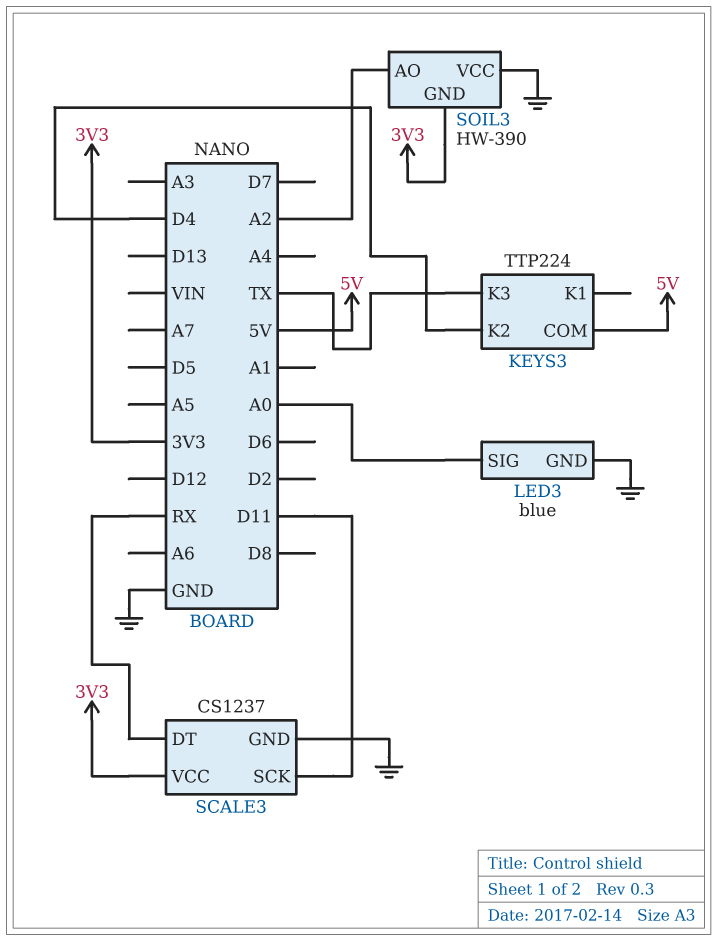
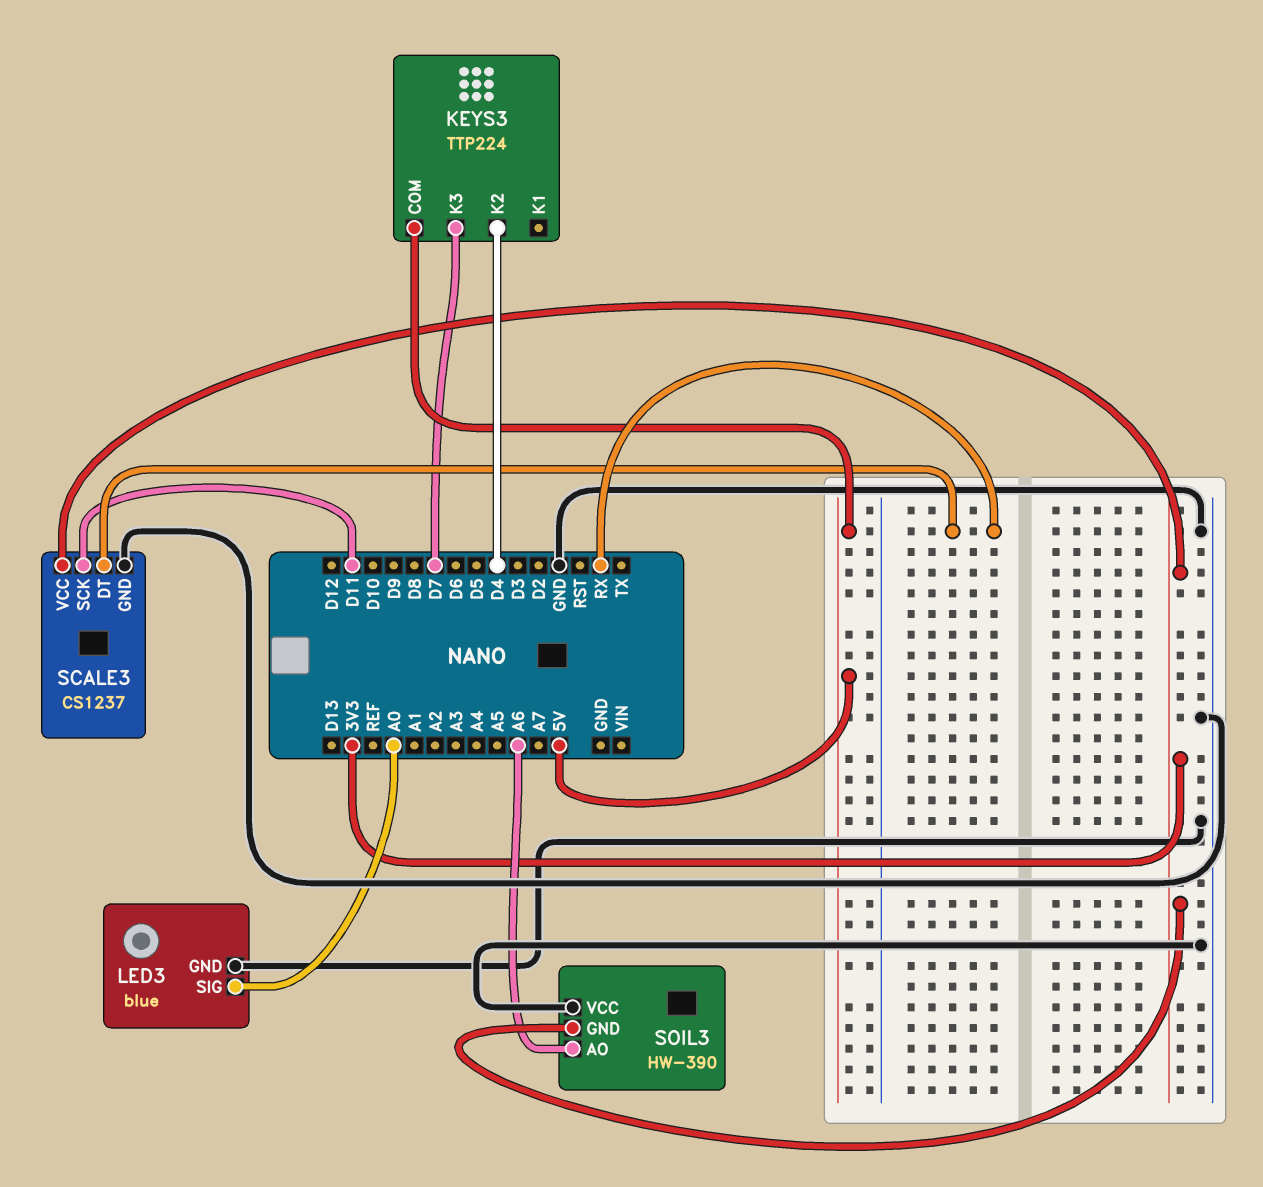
KEYS3 pin K3: TX -> D7
SOIL3 pin AO: A2 -> A6

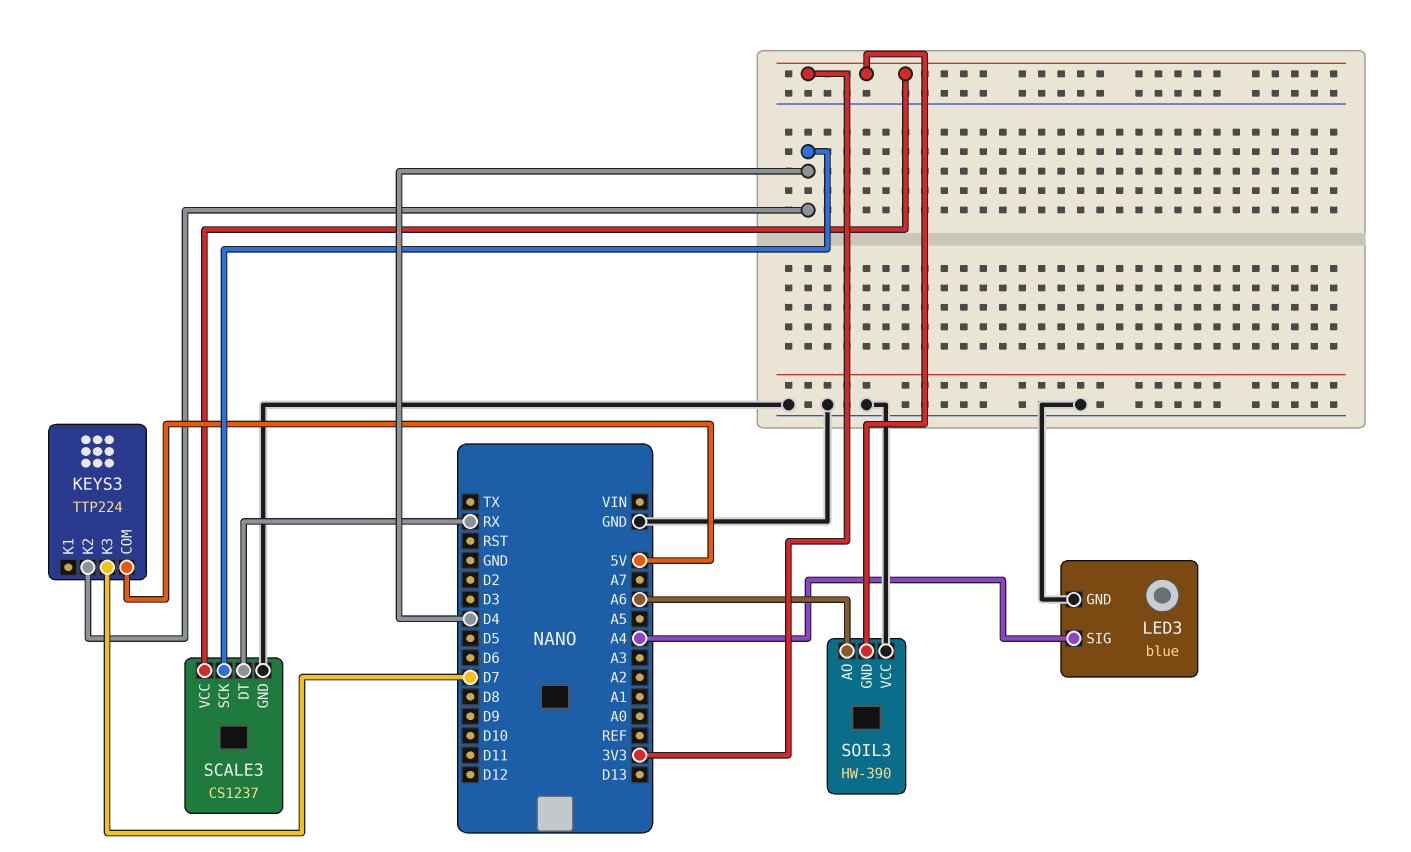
LED3 pin SIG: A0 -> A4
SCALE3 pin SCK: D11 -> D4

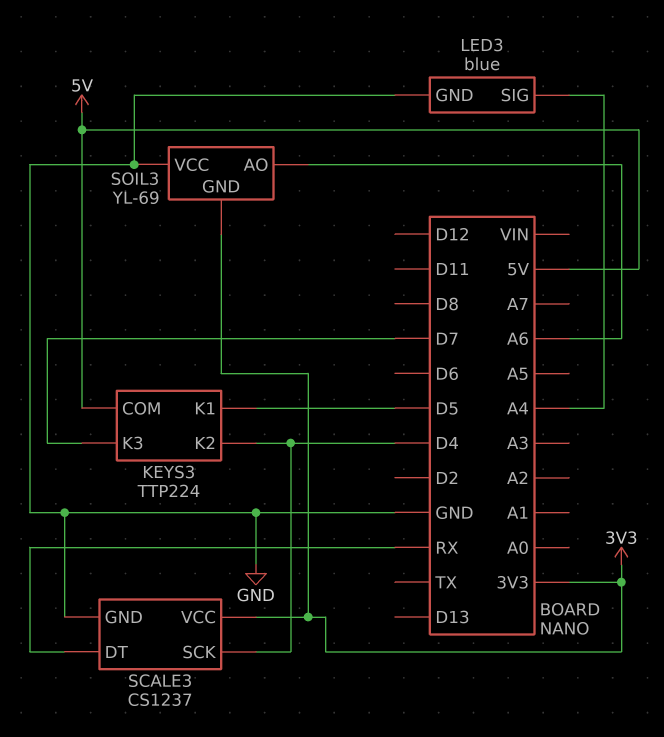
KEYS3 pin K1: none -> D5
SOIL3: HW-390 -> YL-69

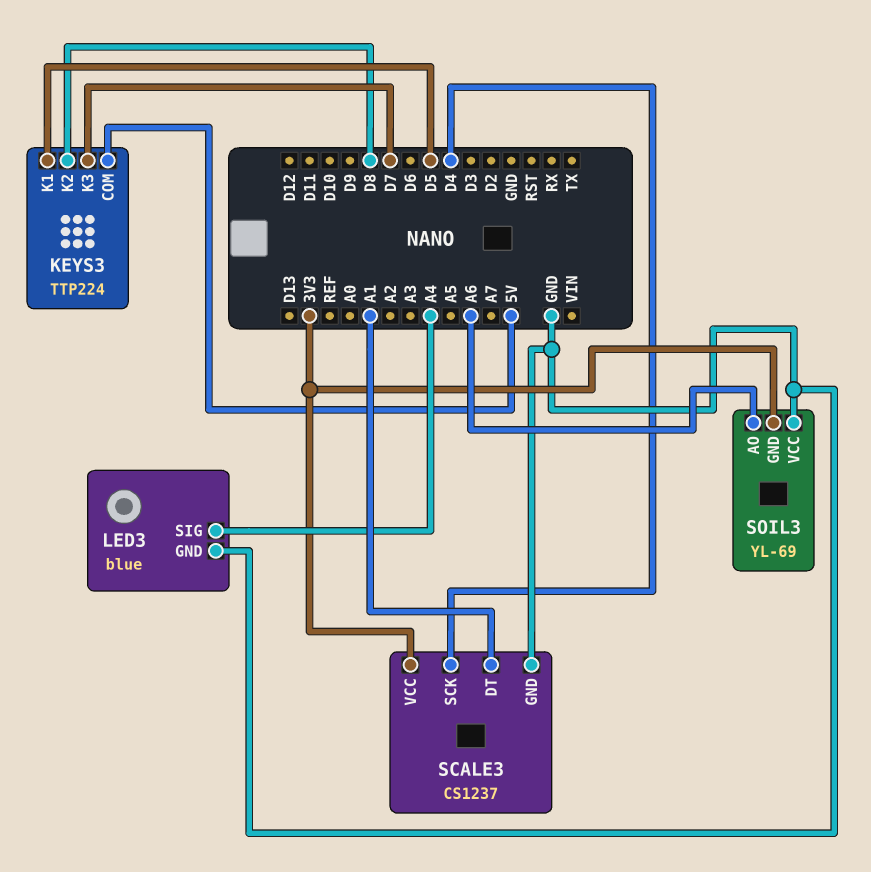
KEYS3 pin K2: D4 -> D8
SCALE3 pin DT: RX -> A1

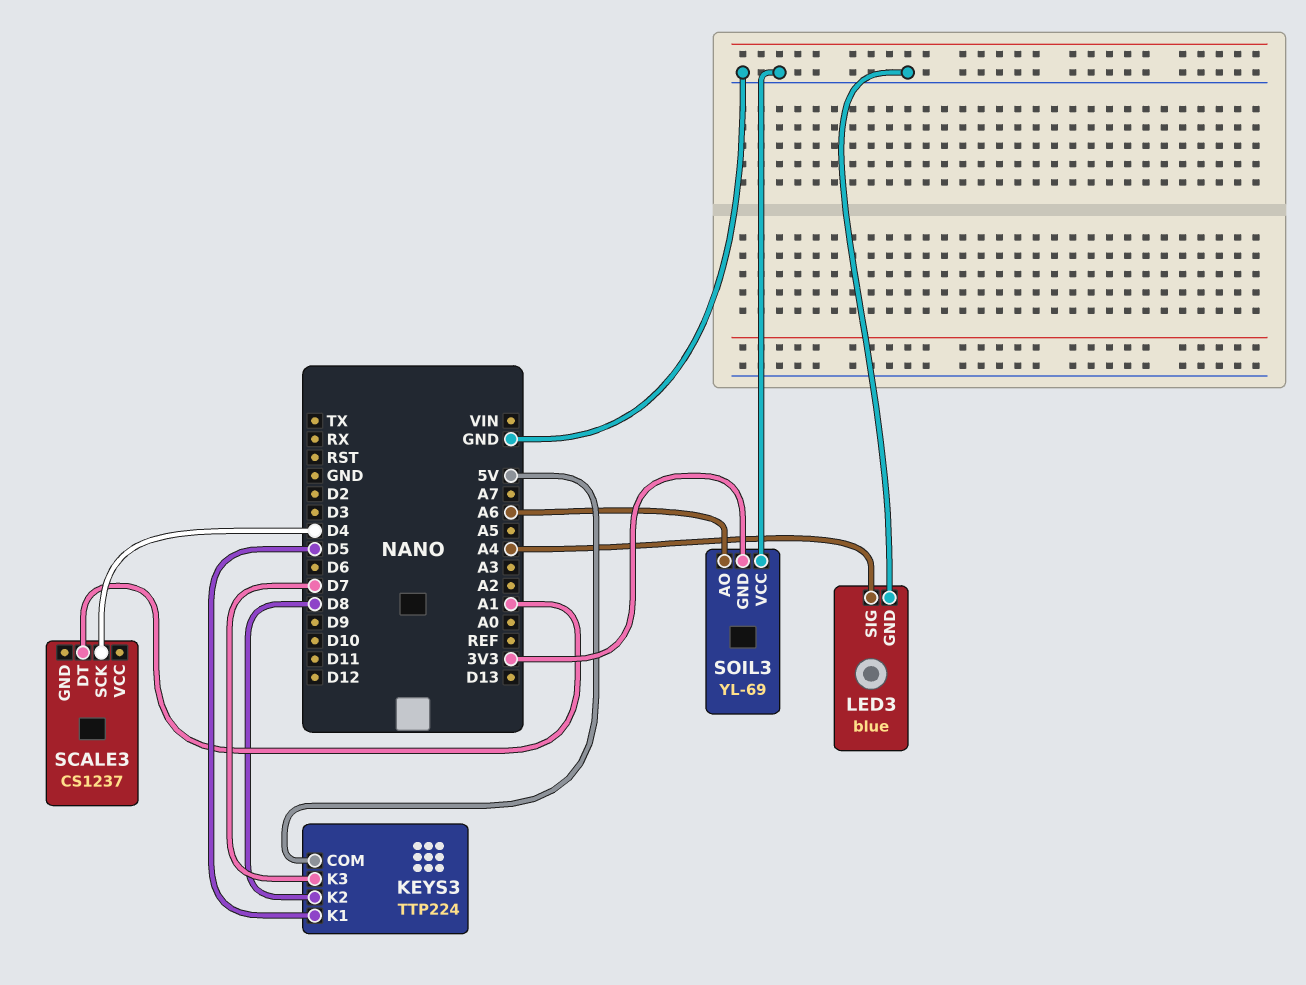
SCALE3 pin GND: GND -> none
SCALE3 pin VCC: 3V3 -> none

